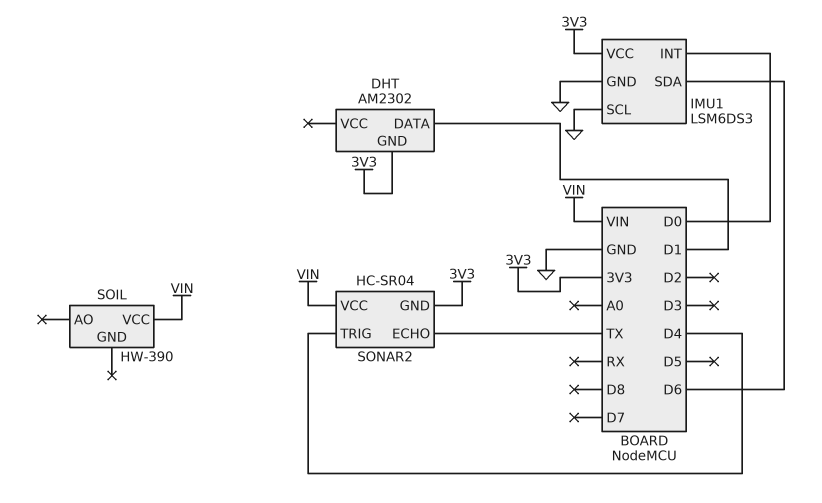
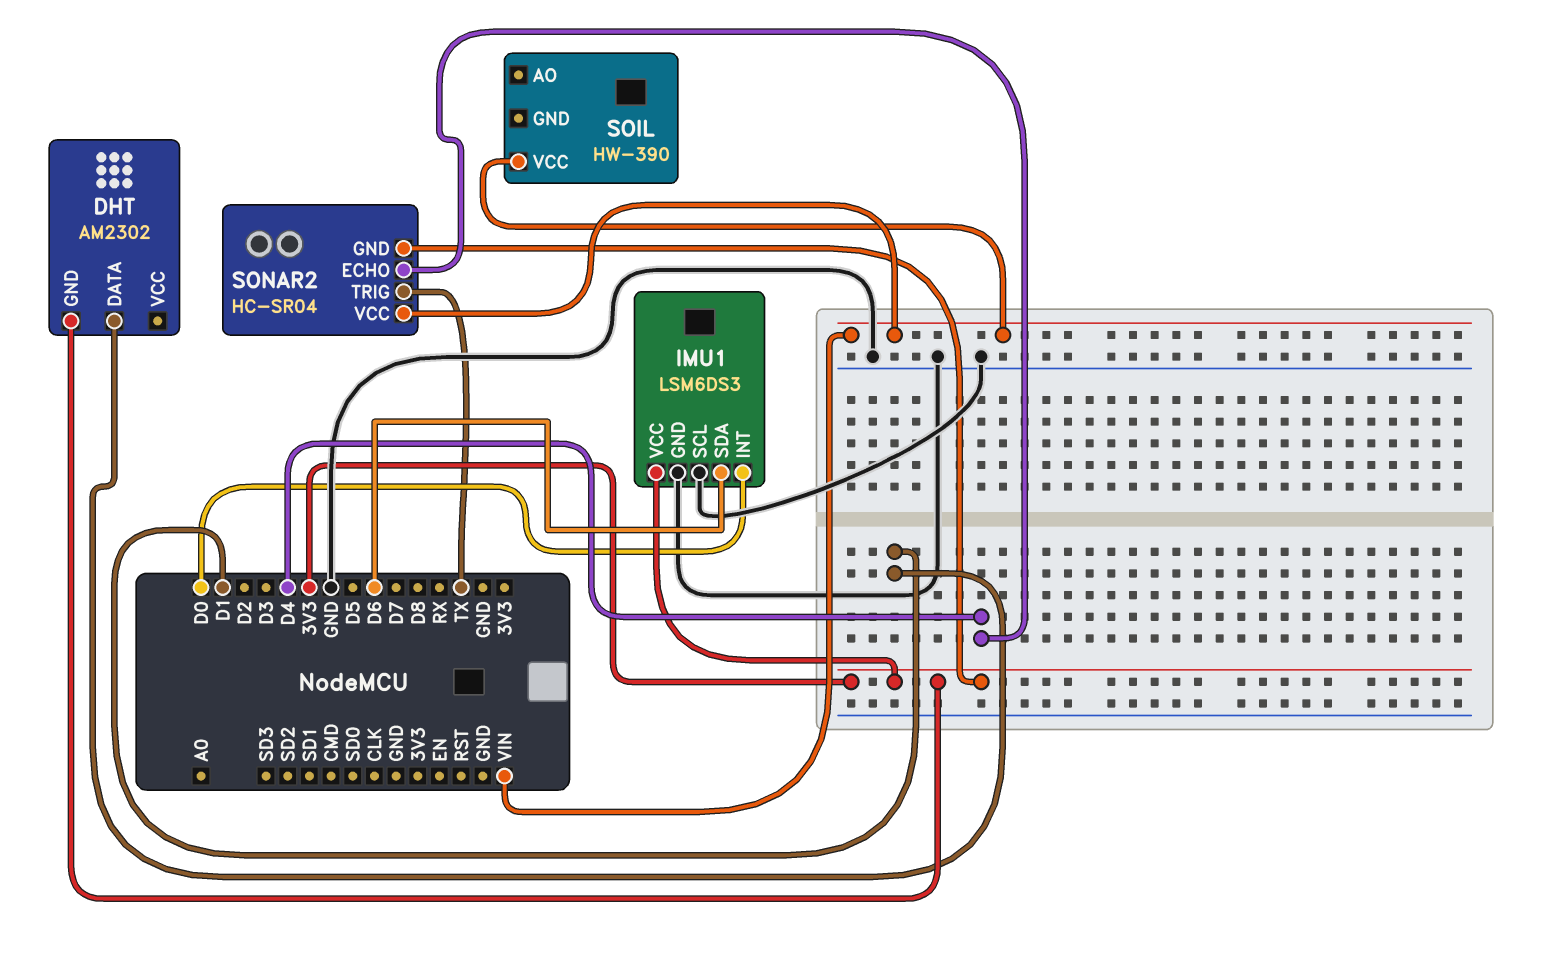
SONAR2 pin ECHO: TX -> D4
SONAR2 pin TRIG: D4 -> TX

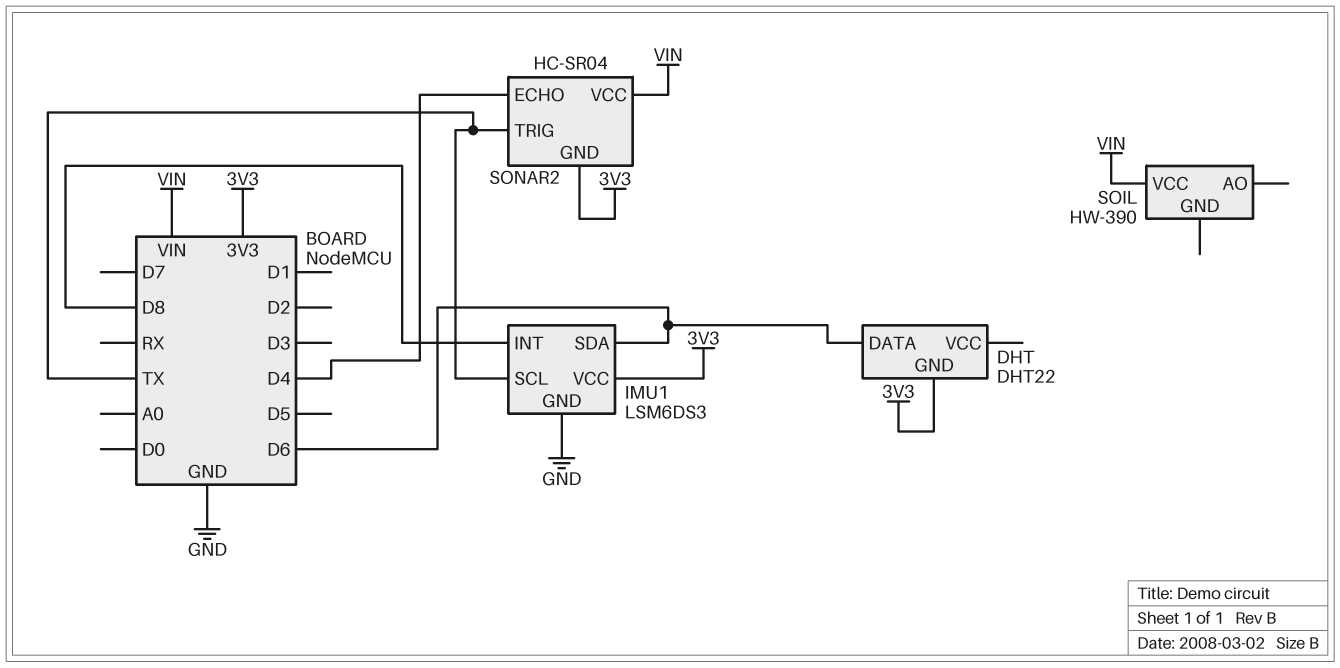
DHT: AM2302 -> DHT22
DHT pin DATA: D1 -> D6
IMU1 pin INT: D0 -> D8
IMU1 pin SCL: GND -> TX

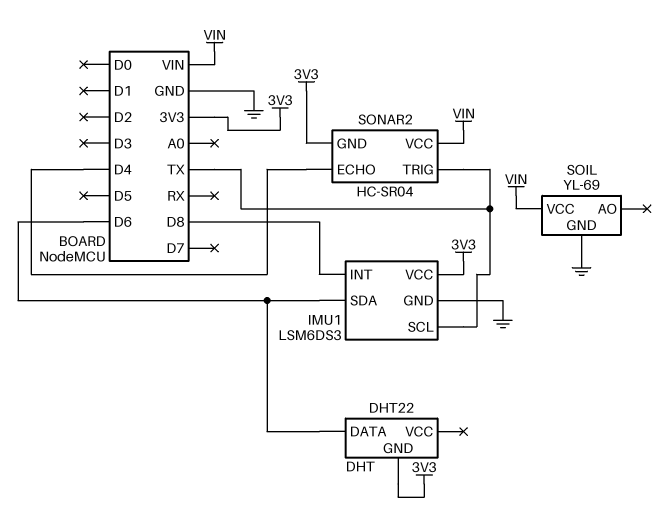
SOIL: HW-390 -> YL-69
SOIL pin GND: none -> GND

